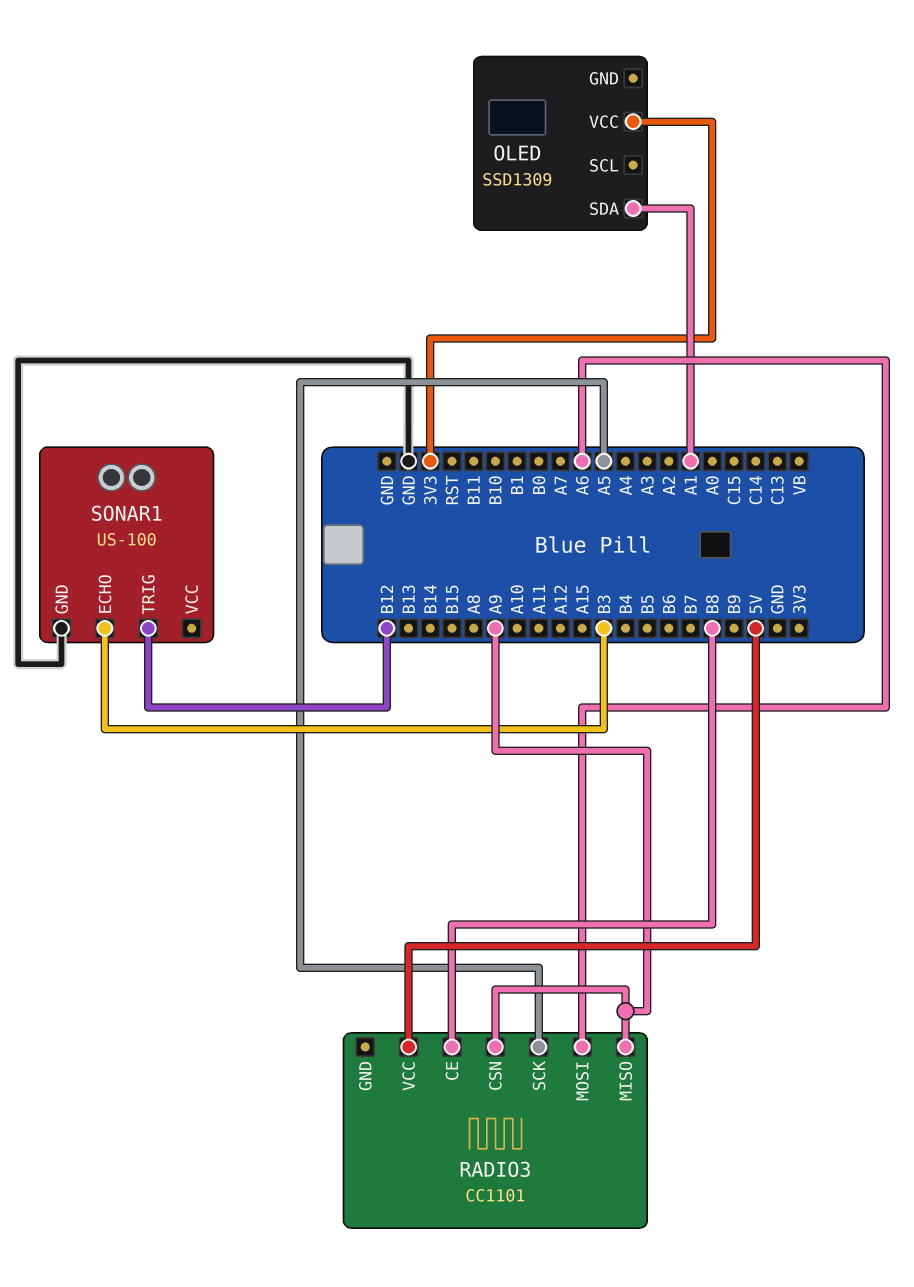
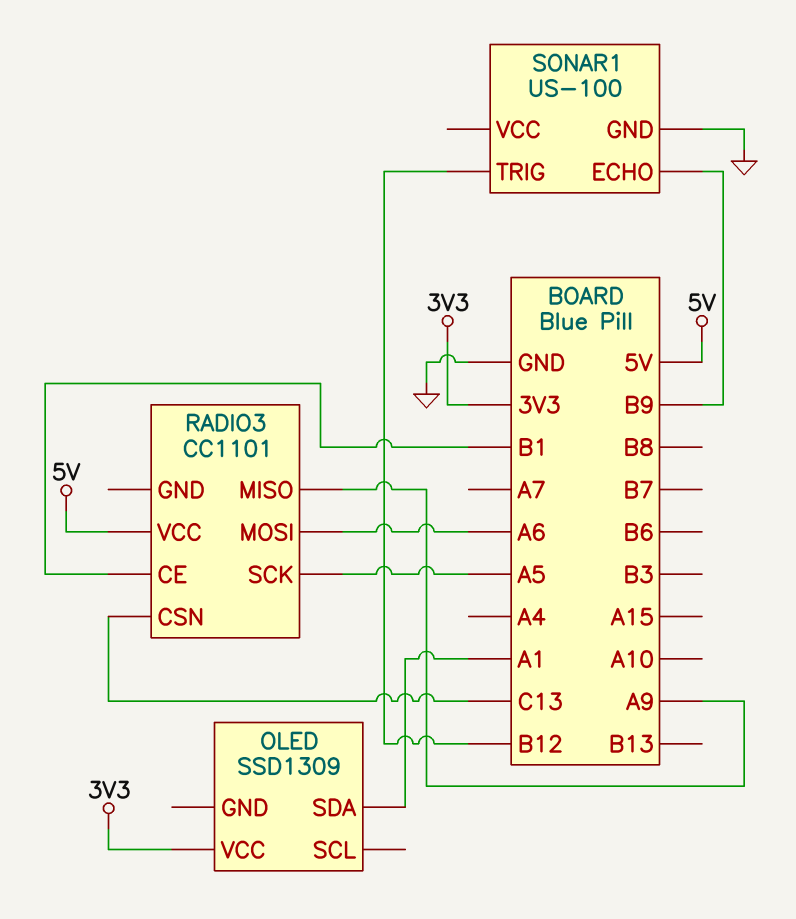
RADIO3 pin CE: B8 -> B1
RADIO3 pin CSN: A9 -> C13
SONAR1 pin ECHO: B3 -> B9

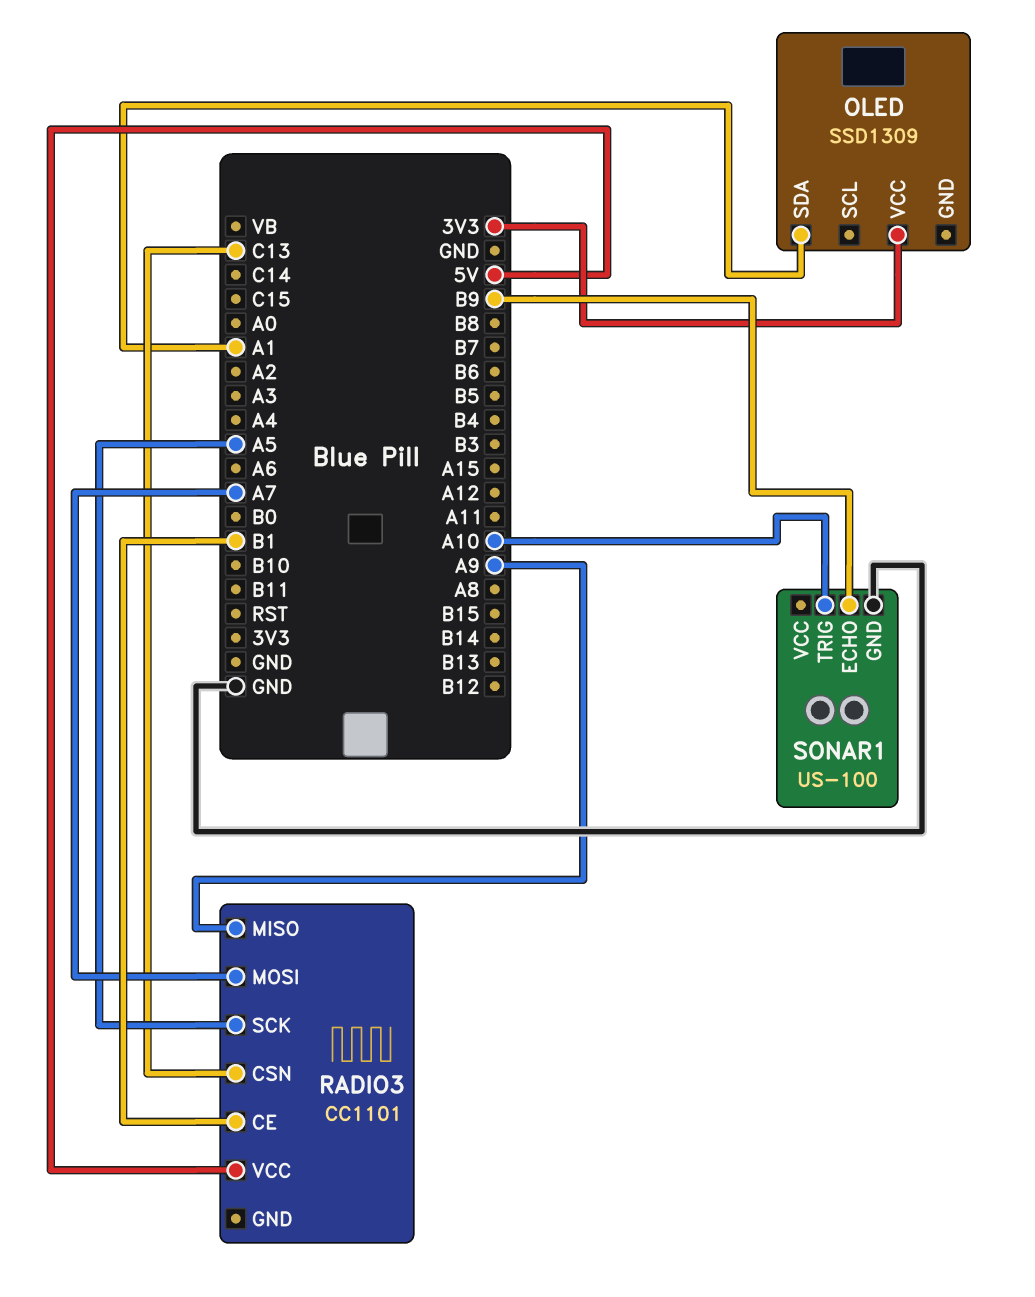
RADIO3 pin MOSI: A6 -> A7
SONAR1 pin TRIG: B12 -> A10

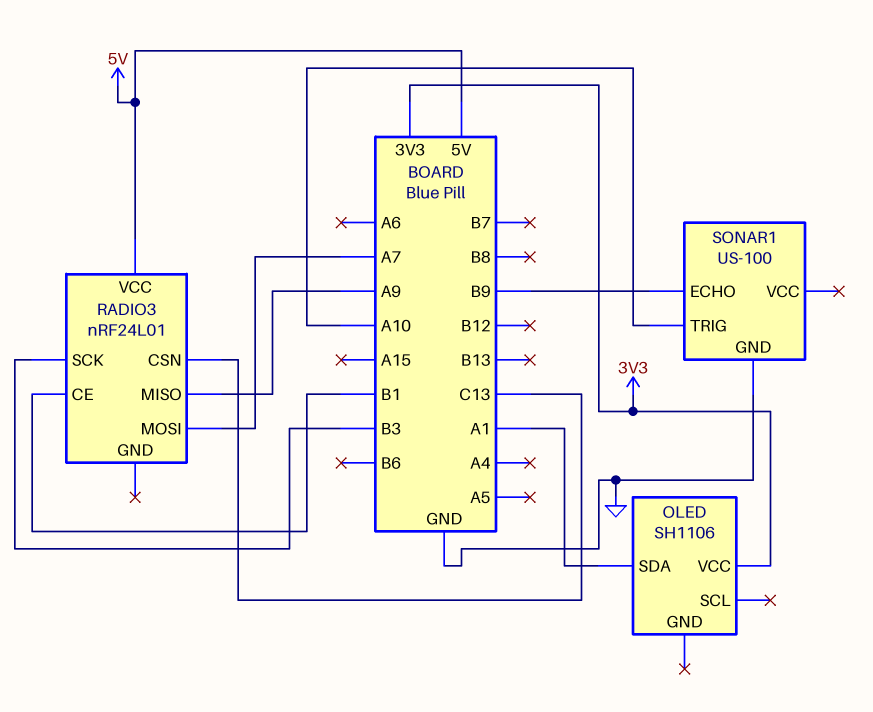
OLED: SSD1309 -> SH1106
RADIO3: CC1101 -> nRF24L01
RADIO3 pin SCK: A5 -> B3

